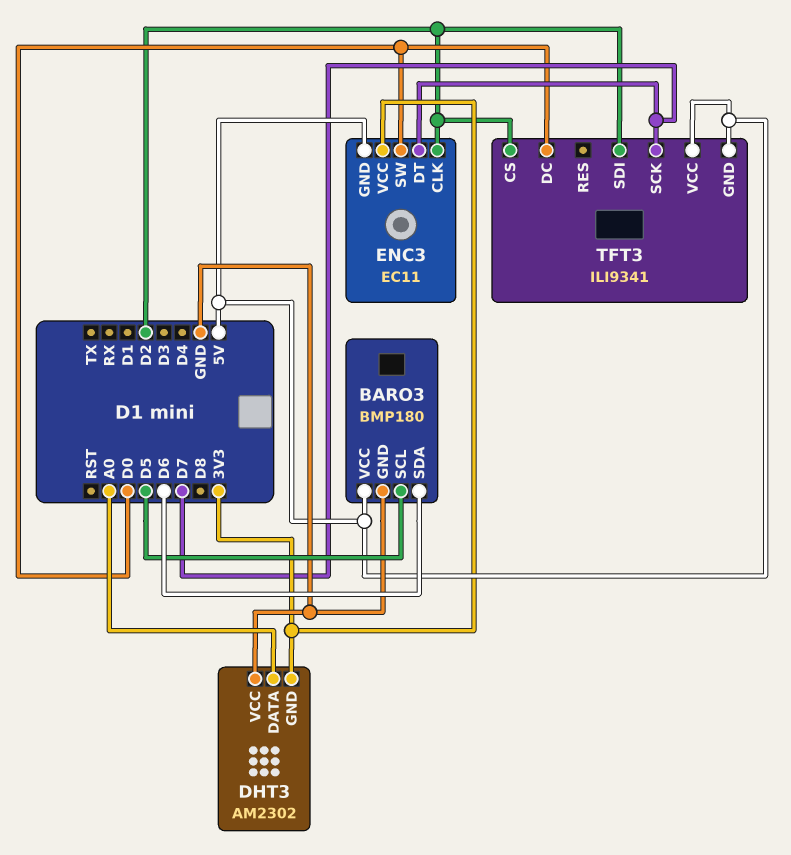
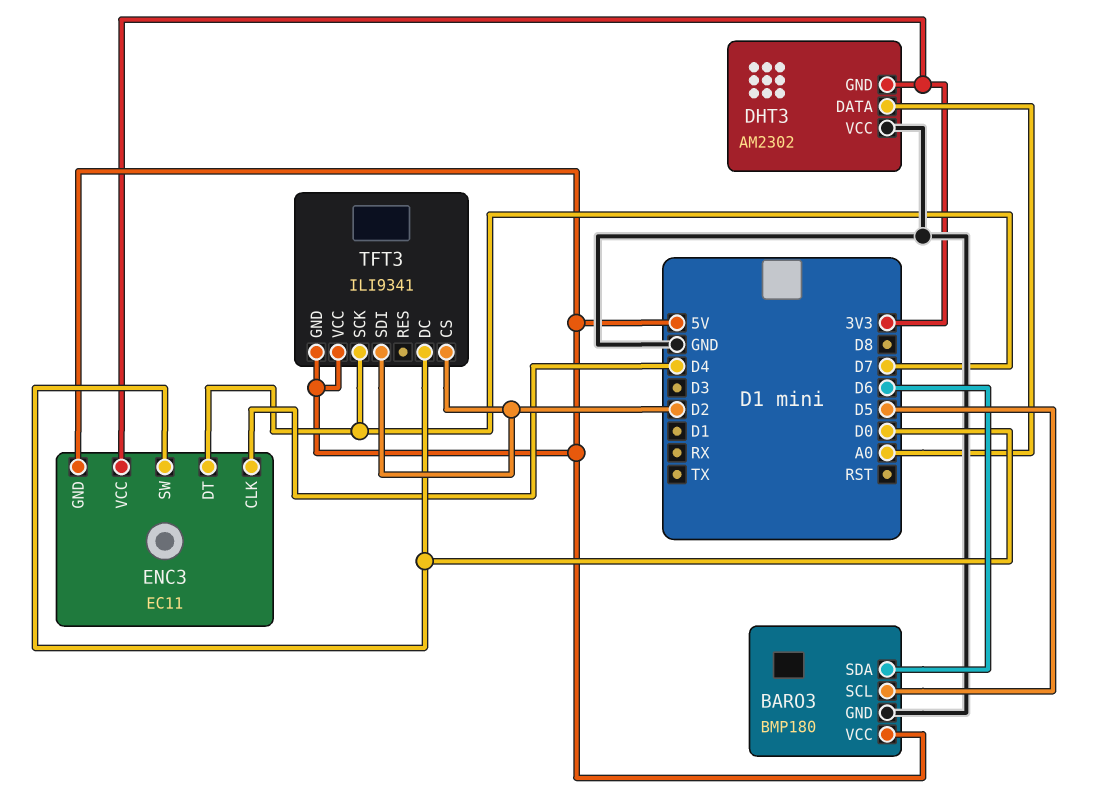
ENC3 pin CLK: D2 -> D4

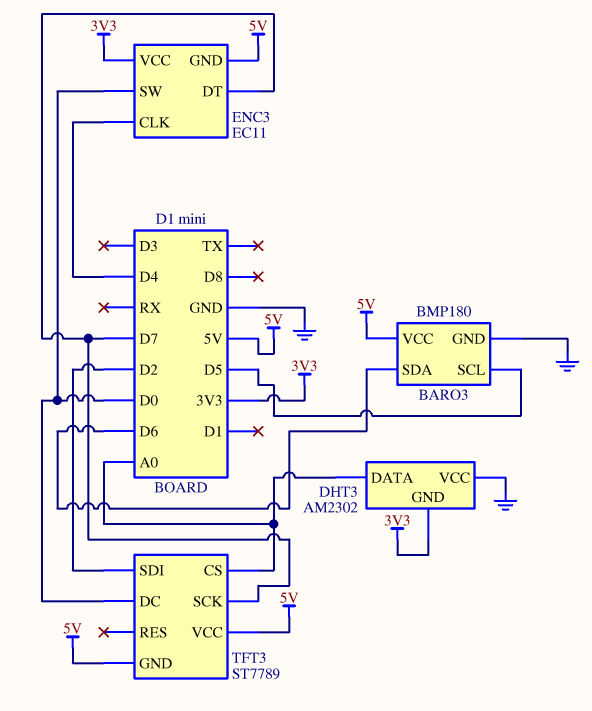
TFT3: ILI9341 -> ST7789
TFT3 pin CS: D2 -> A0

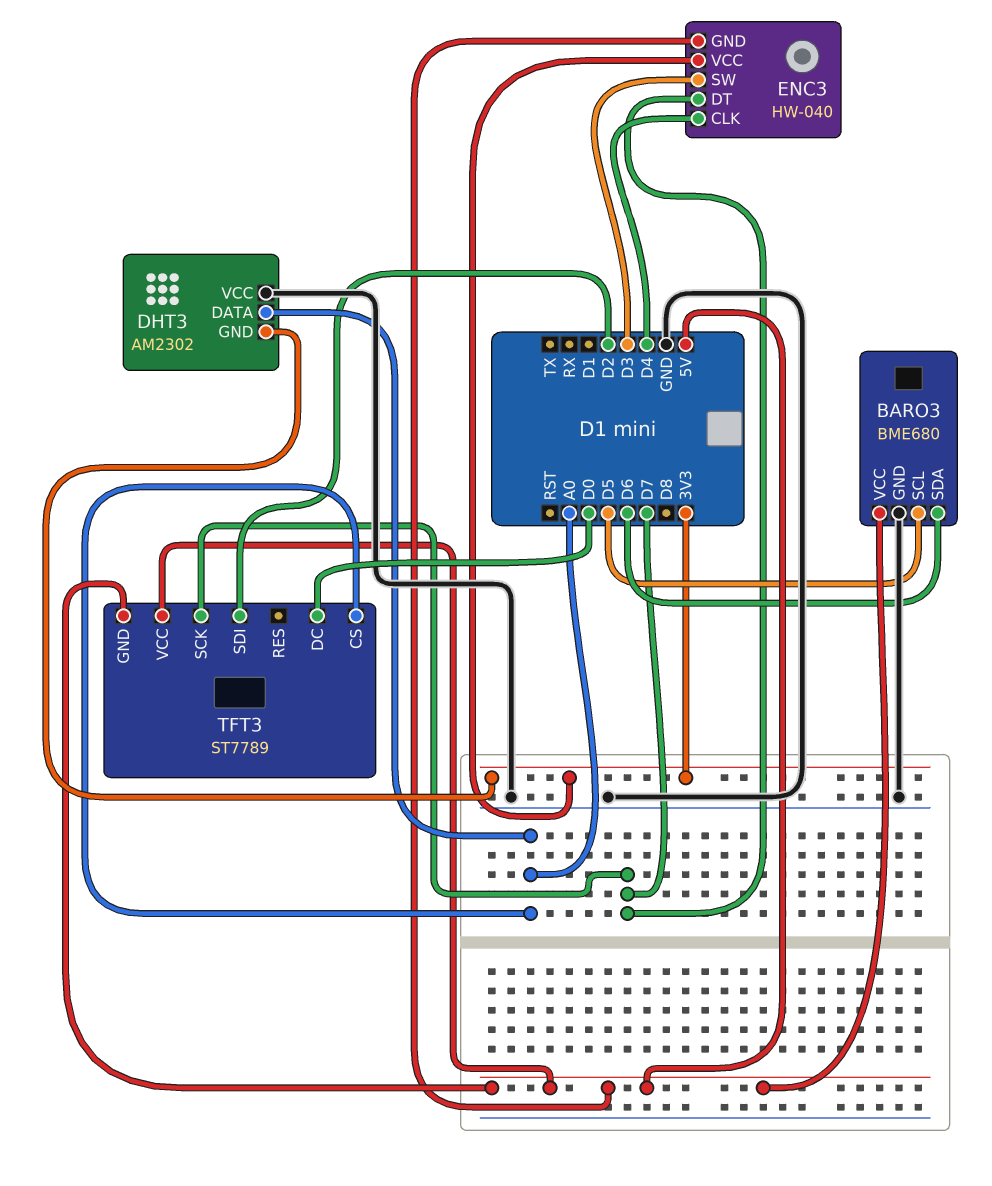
BARO3: BMP180 -> BME680
ENC3: EC11 -> HW-040
ENC3 pin SW: D0 -> D3

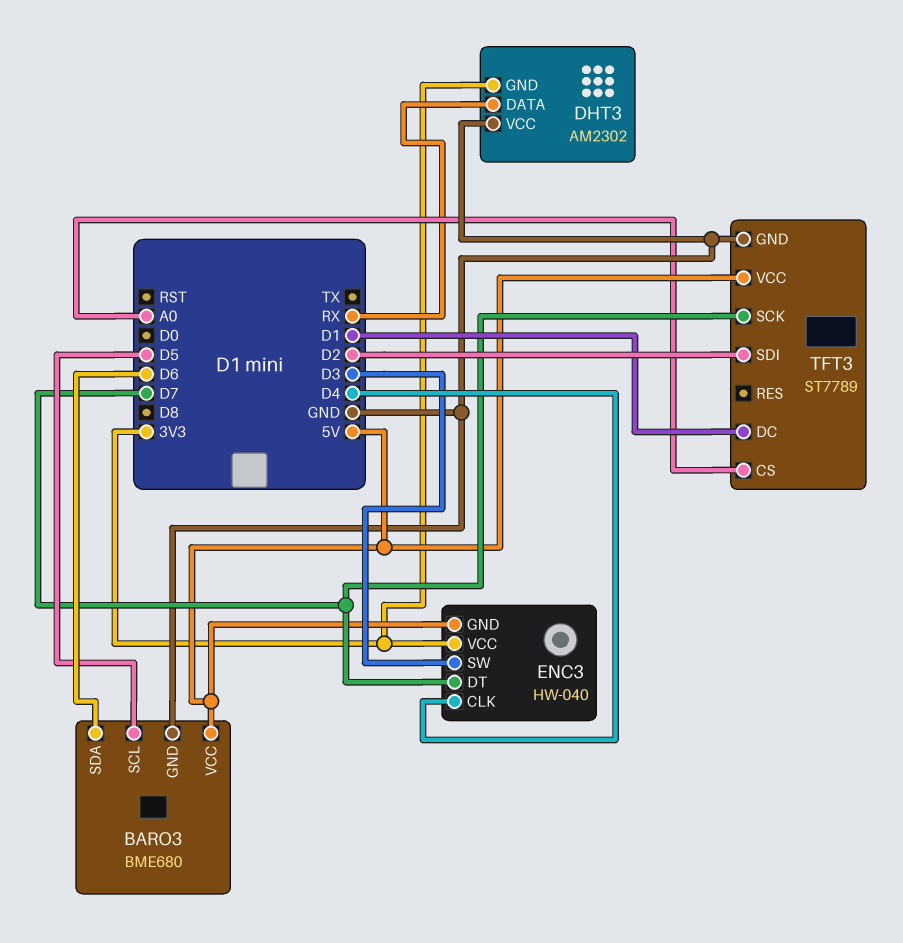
DHT3 pin DATA: A0 -> RX
TFT3 pin DC: D0 -> D1
TFT3 pin GND: 5V -> GND

